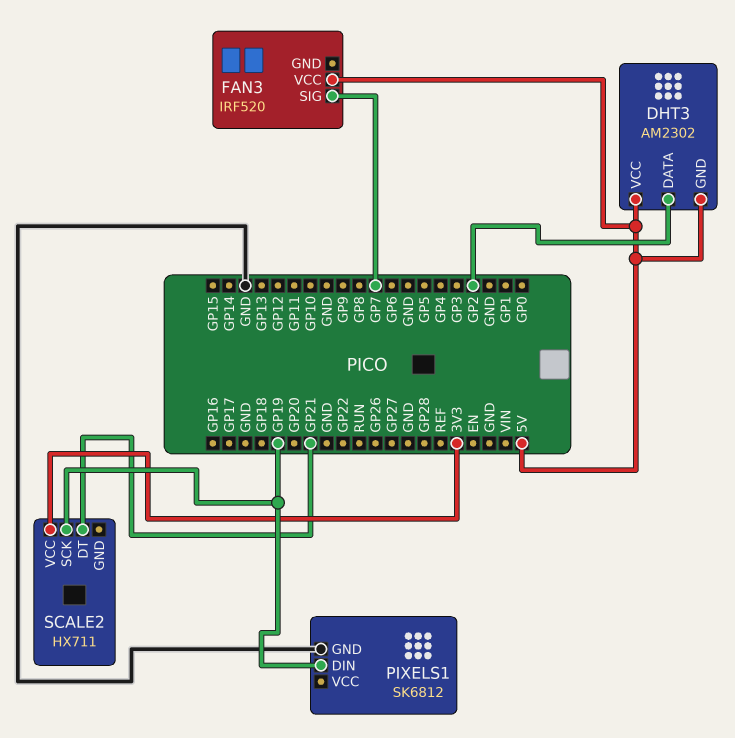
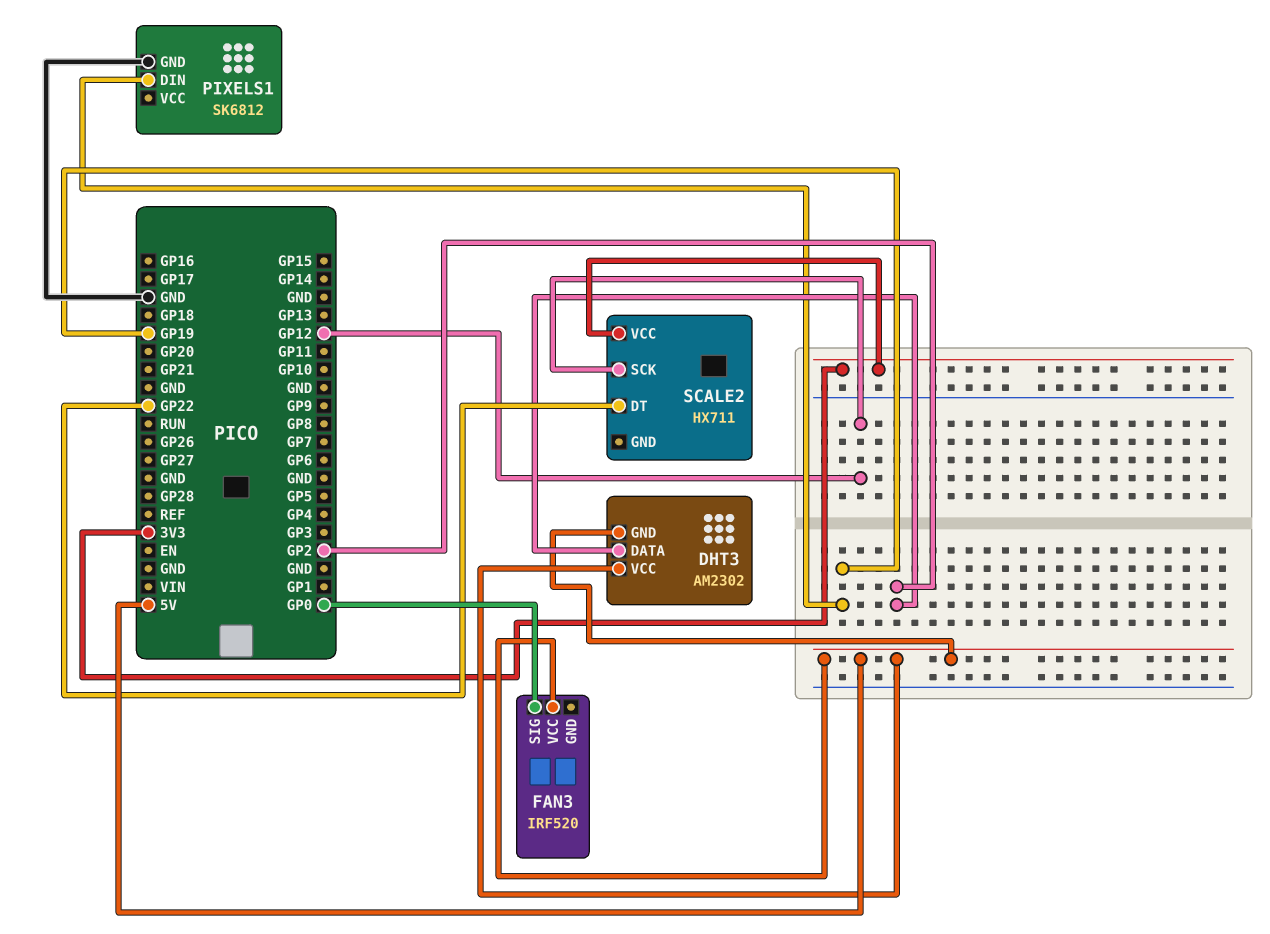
FAN3 pin SIG: GP7 -> GP0
SCALE2 pin DT: GP21 -> GP22
SCALE2 pin SCK: GP19 -> GP12

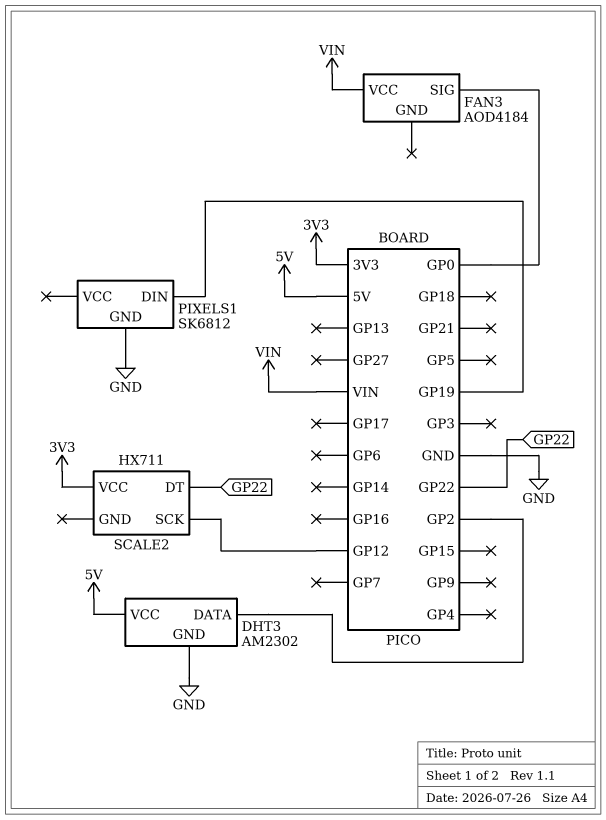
DHT3 pin GND: 5V -> GND
FAN3: IRF520 -> AOD4184
FAN3 pin VCC: 5V -> VIN

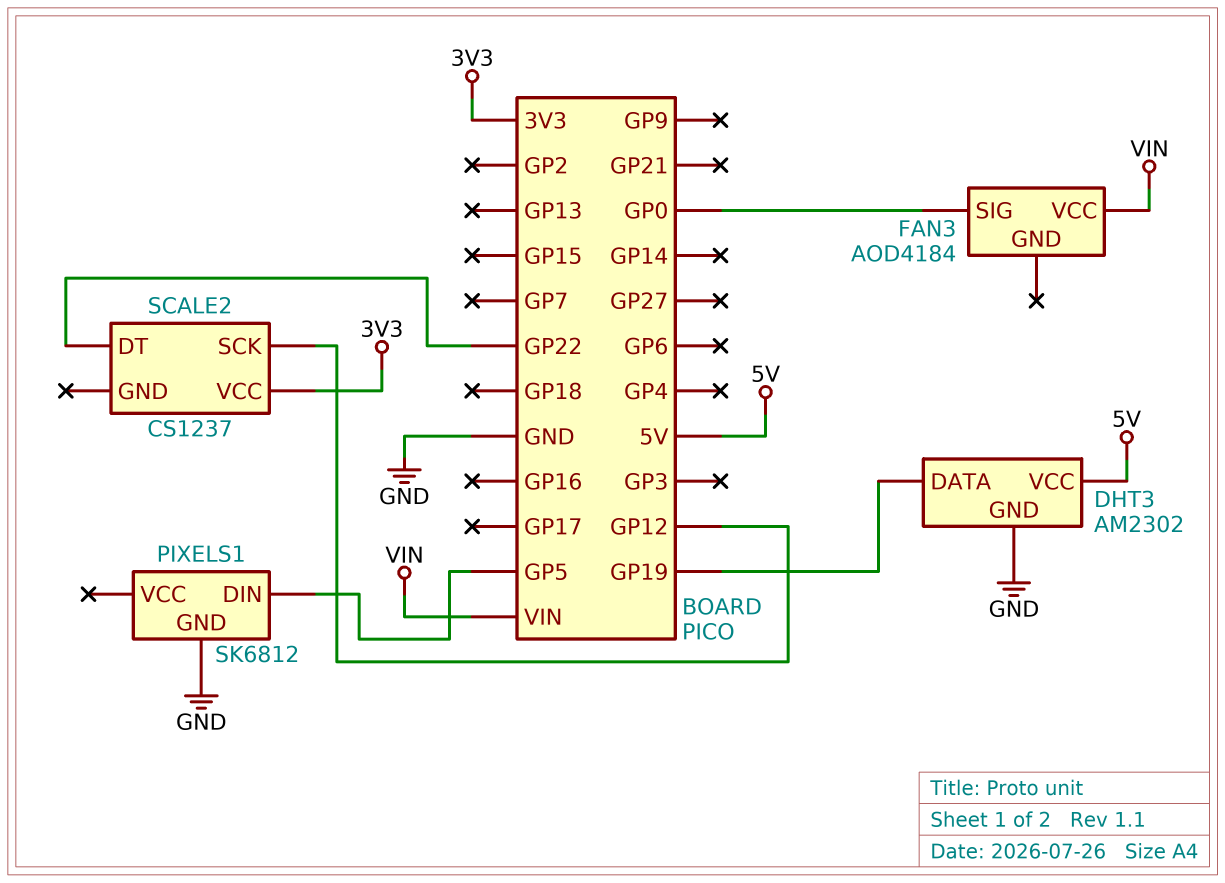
DHT3 pin DATA: GP2 -> GP19
PIXELS1 pin DIN: GP19 -> GP5
SCALE2: HX711 -> CS1237

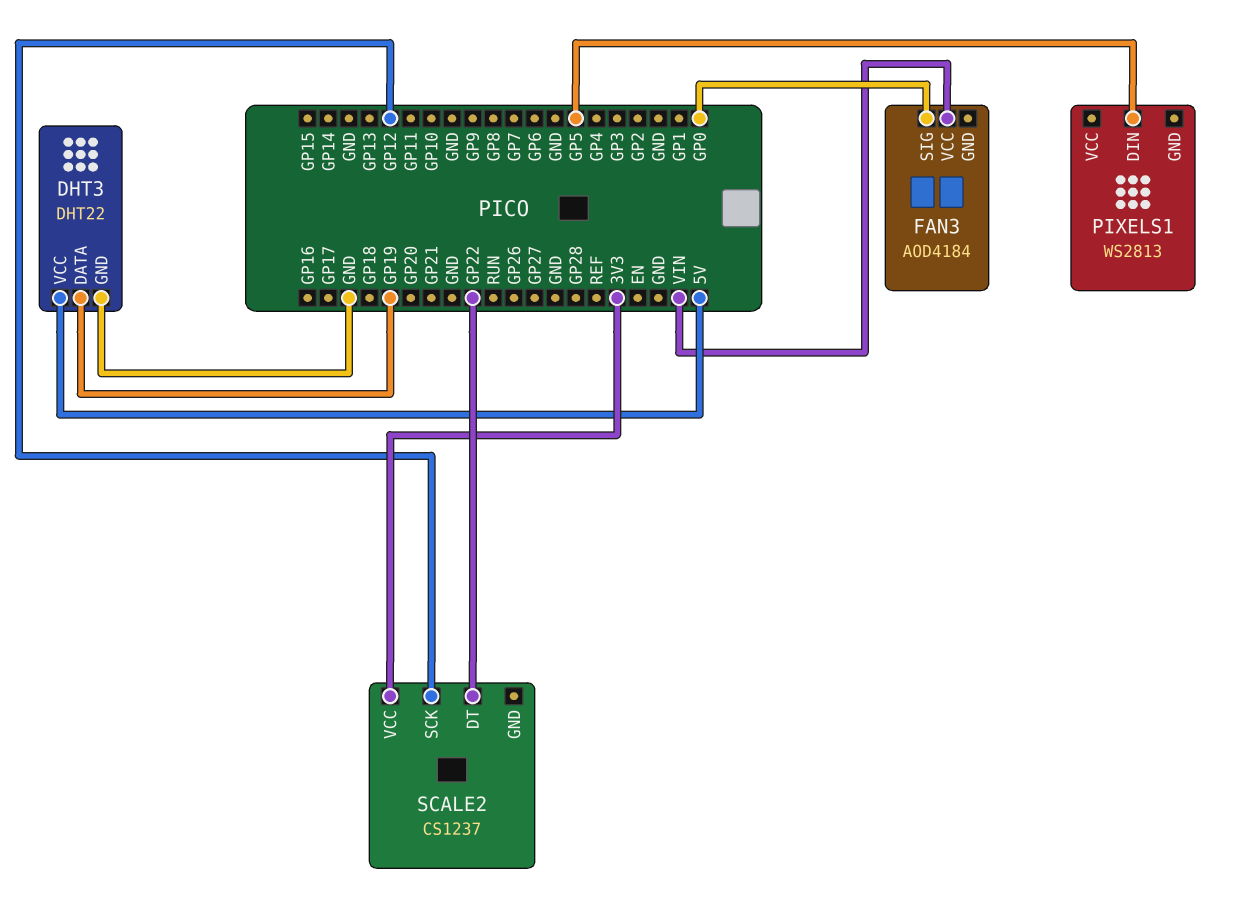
DHT3: AM2302 -> DHT22
PIXELS1: SK6812 -> WS2813
PIXELS1 pin GND: GND -> none

